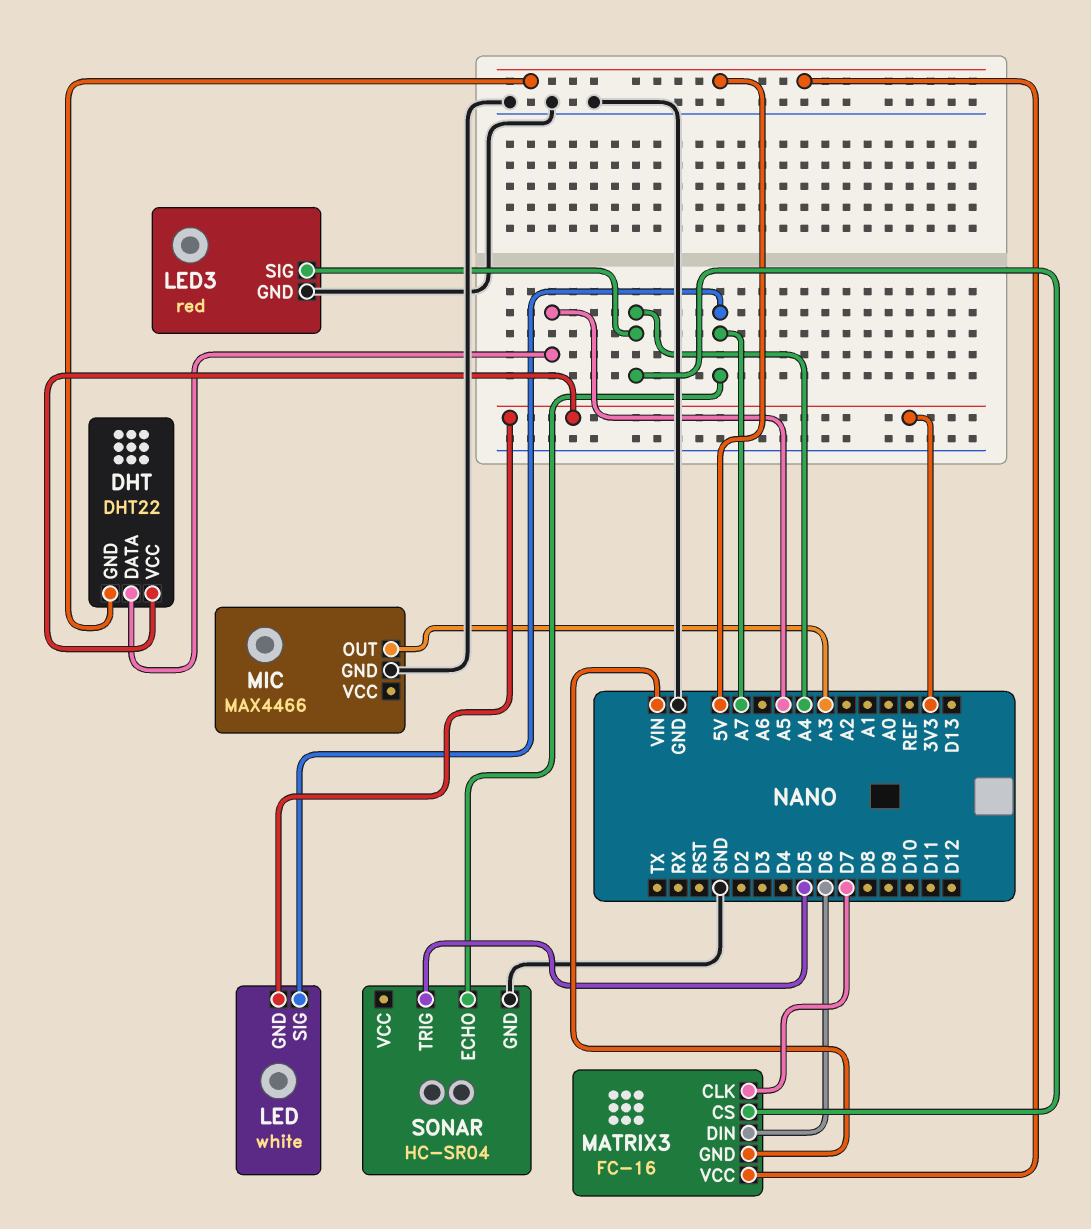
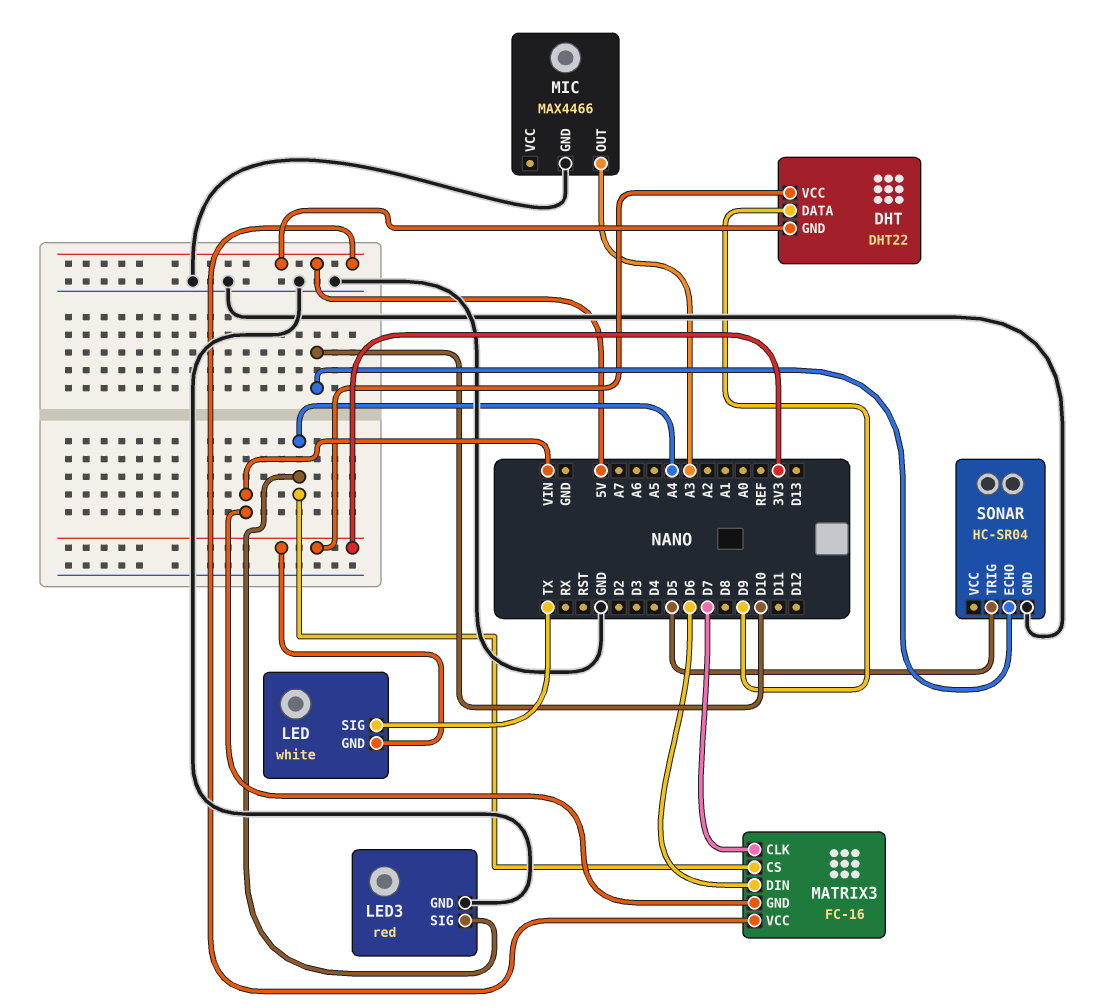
DHT pin DATA: A5 -> D9
LED pin SIG: A7 -> TX
SONAR pin ECHO: A7 -> D10

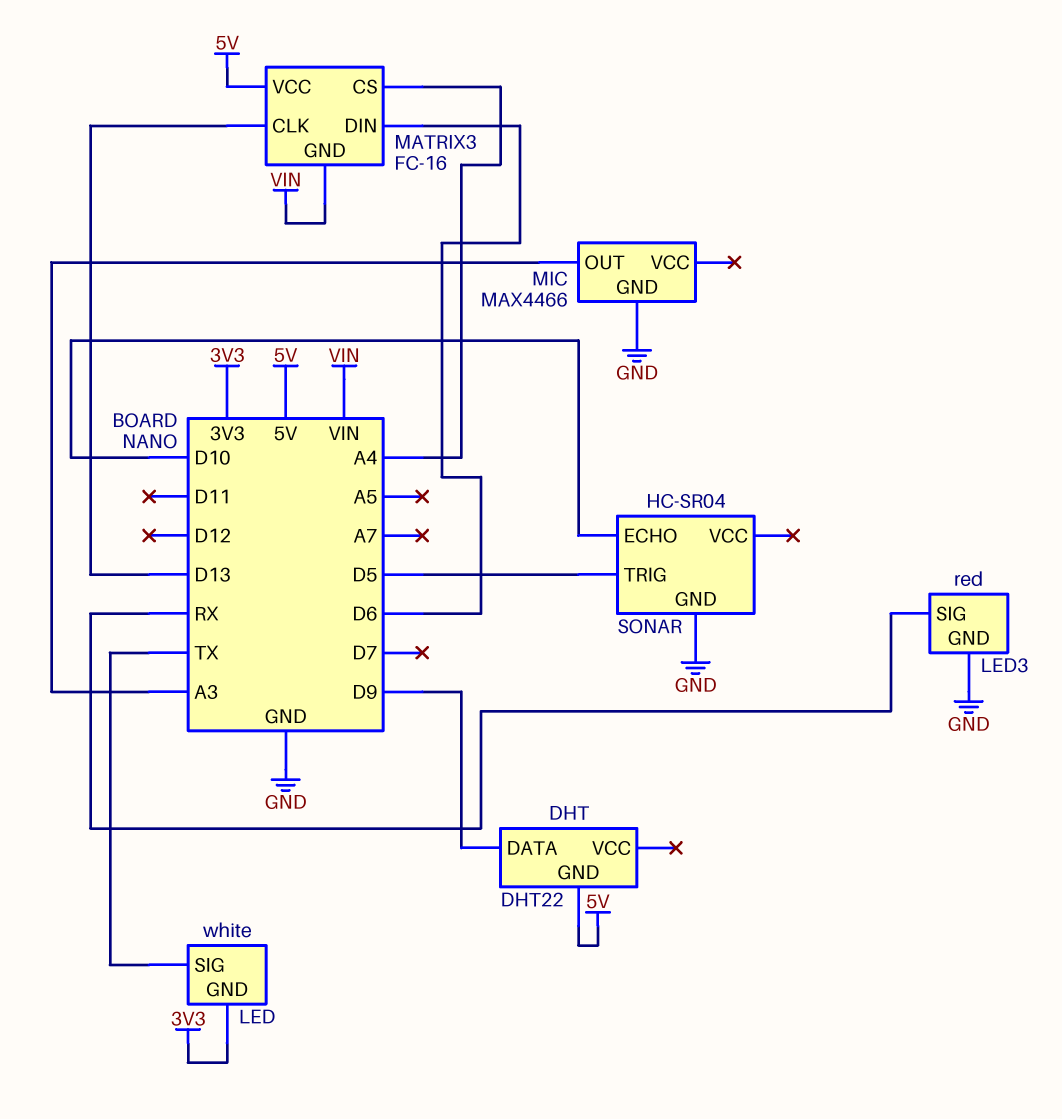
DHT pin VCC: 3V3 -> none
LED3 pin SIG: A4 -> RX
MATRIX3 pin CLK: D7 -> D13

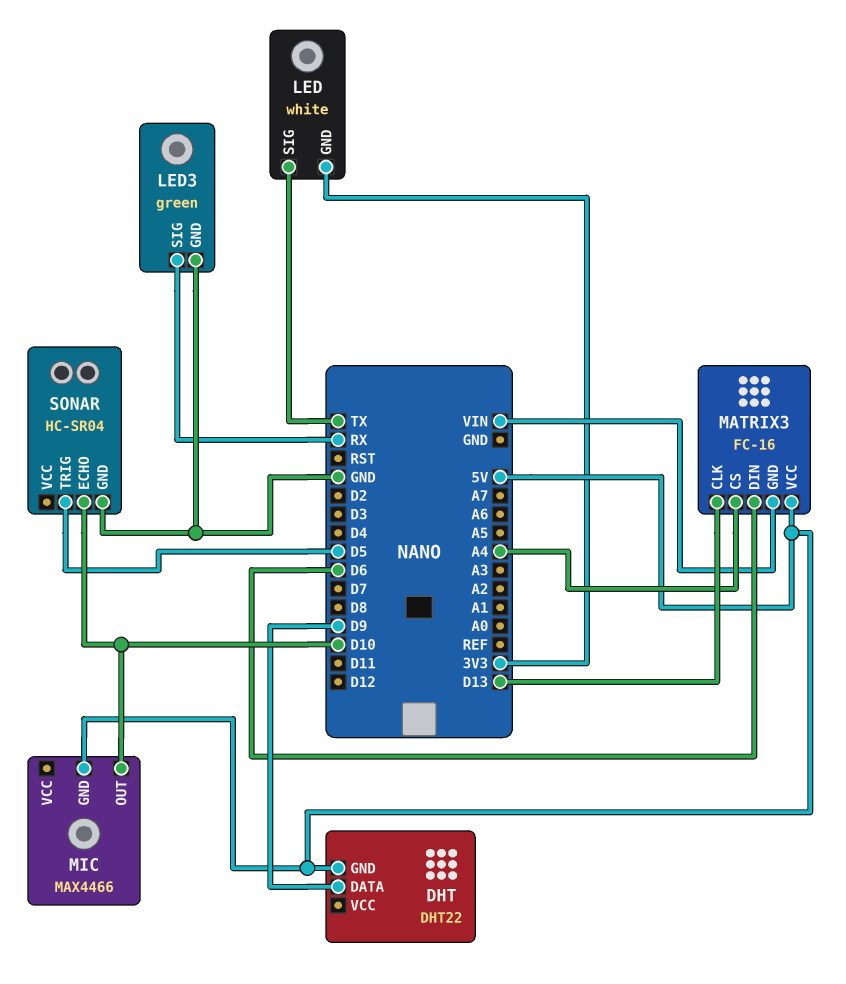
LED3: red -> green
MIC pin GND: GND -> 5V
MIC pin OUT: A3 -> D10

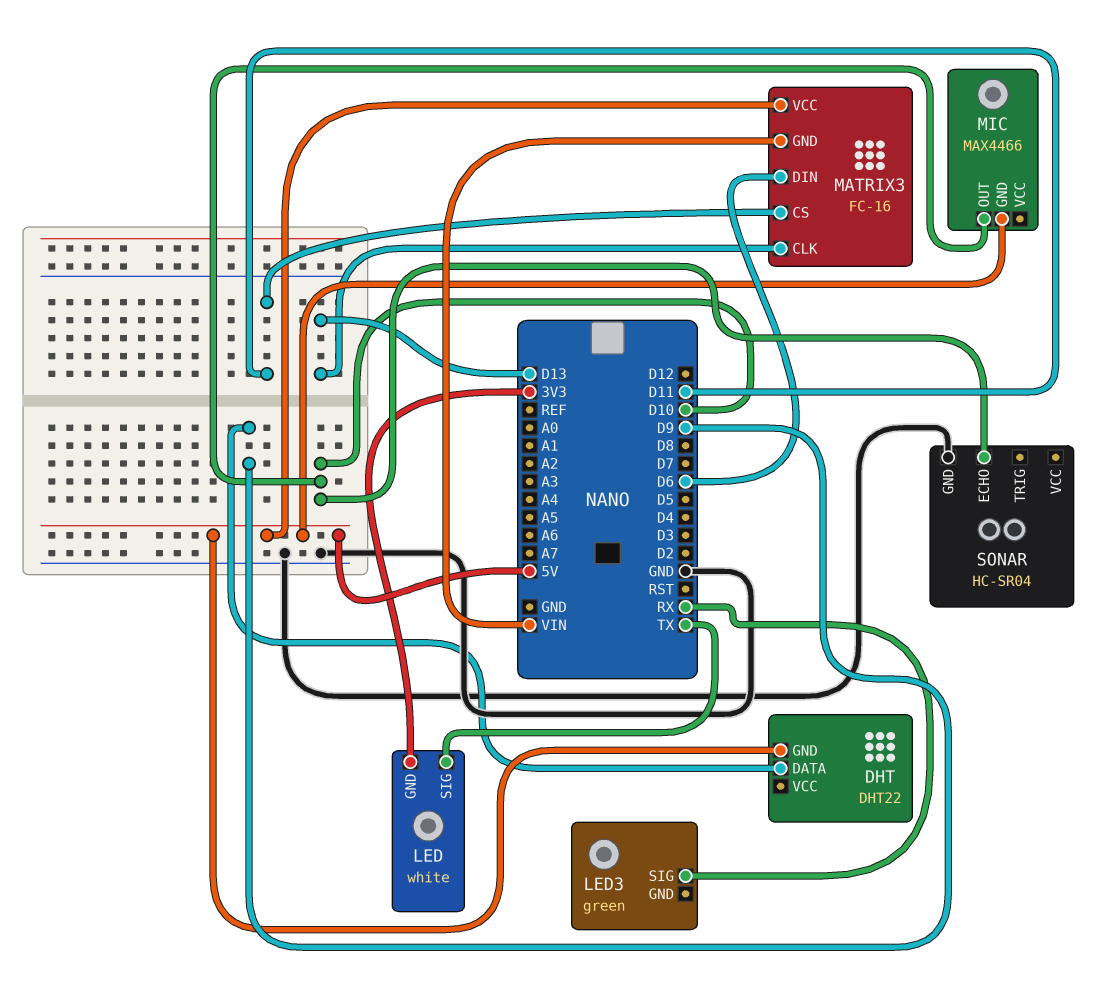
LED3 pin GND: GND -> none
MATRIX3 pin CS: A4 -> D11
SONAR pin TRIG: D5 -> none

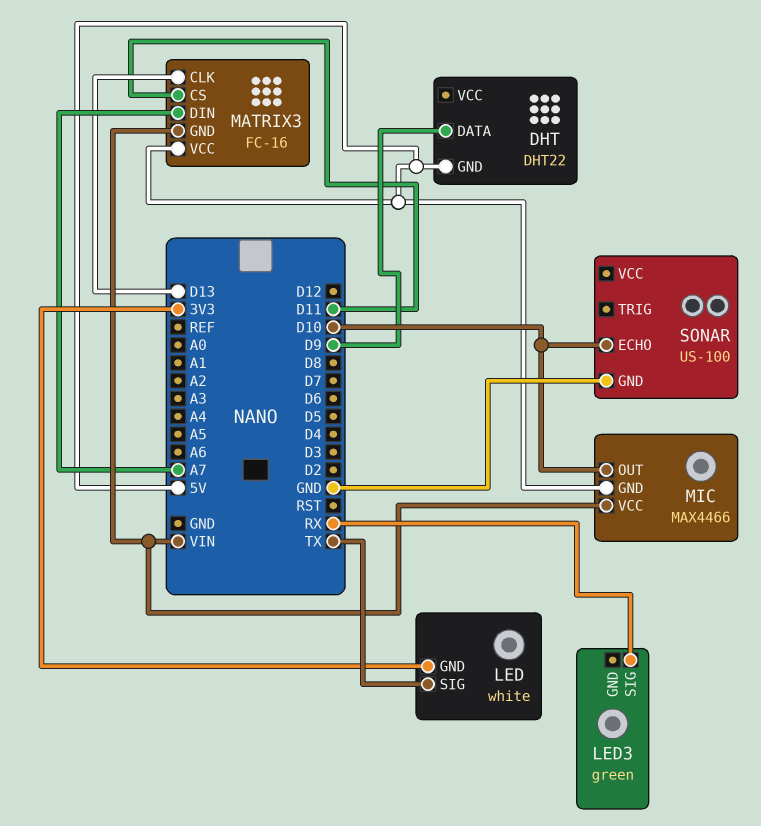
MATRIX3 pin DIN: D6 -> A7
MIC pin VCC: none -> VIN
SONAR: HC-SR04 -> US-100

